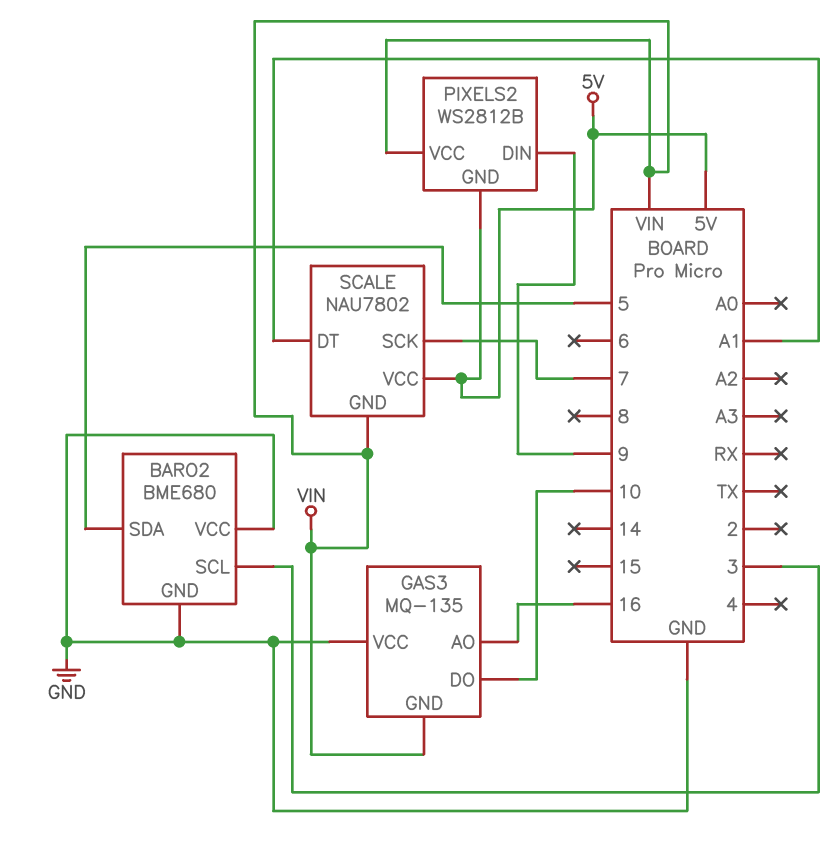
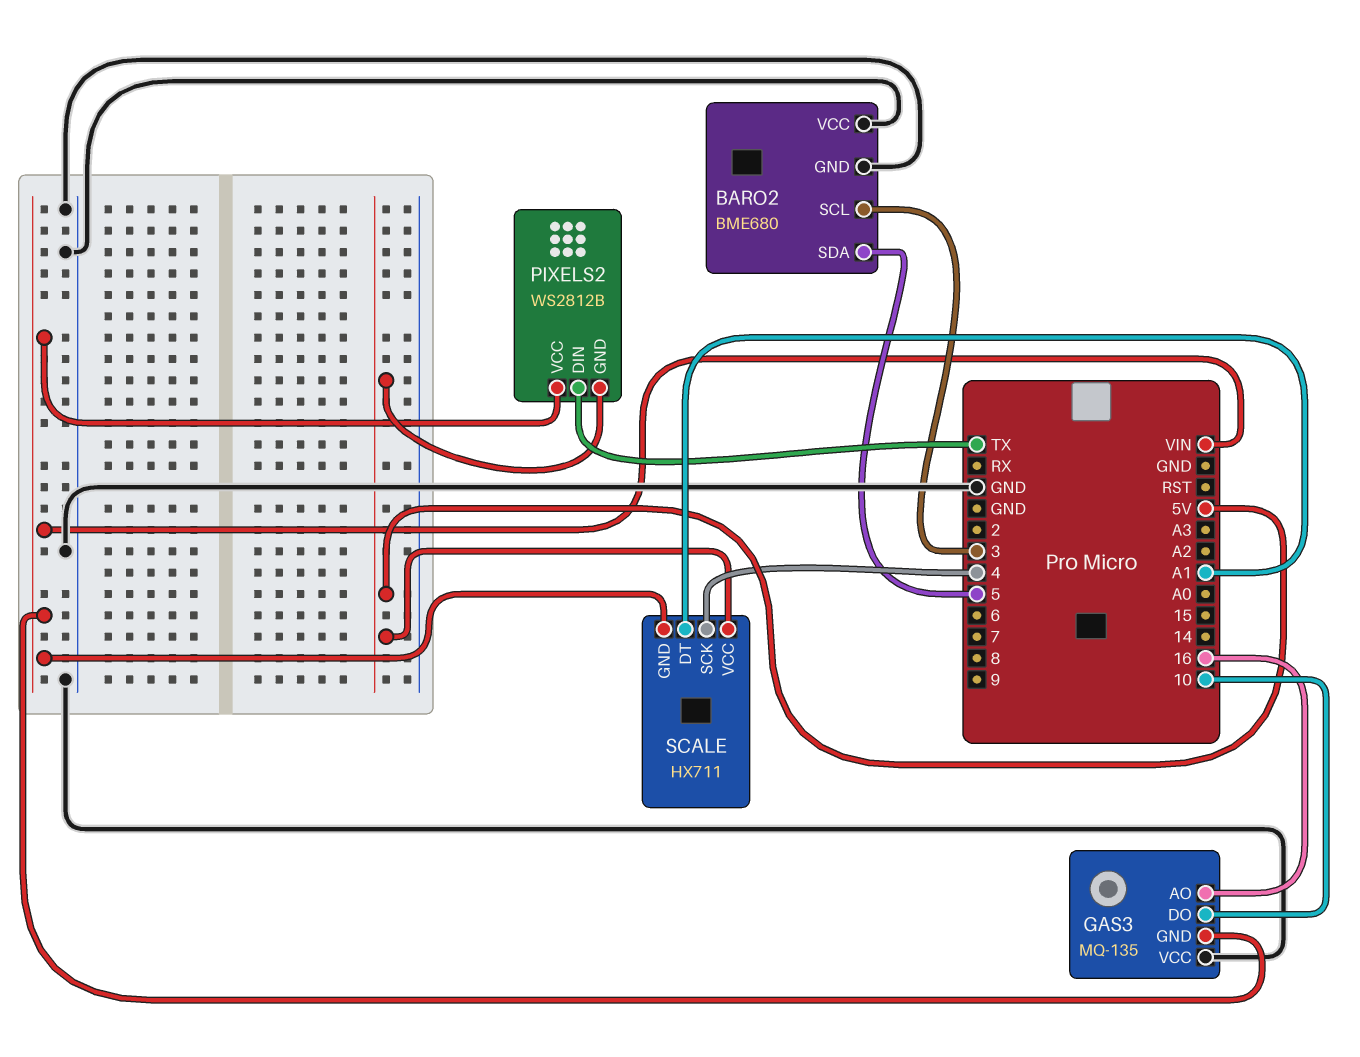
PIXELS2 pin DIN: 9 -> TX
SCALE: NAU7802 -> HX711
SCALE pin SCK: 7 -> 4

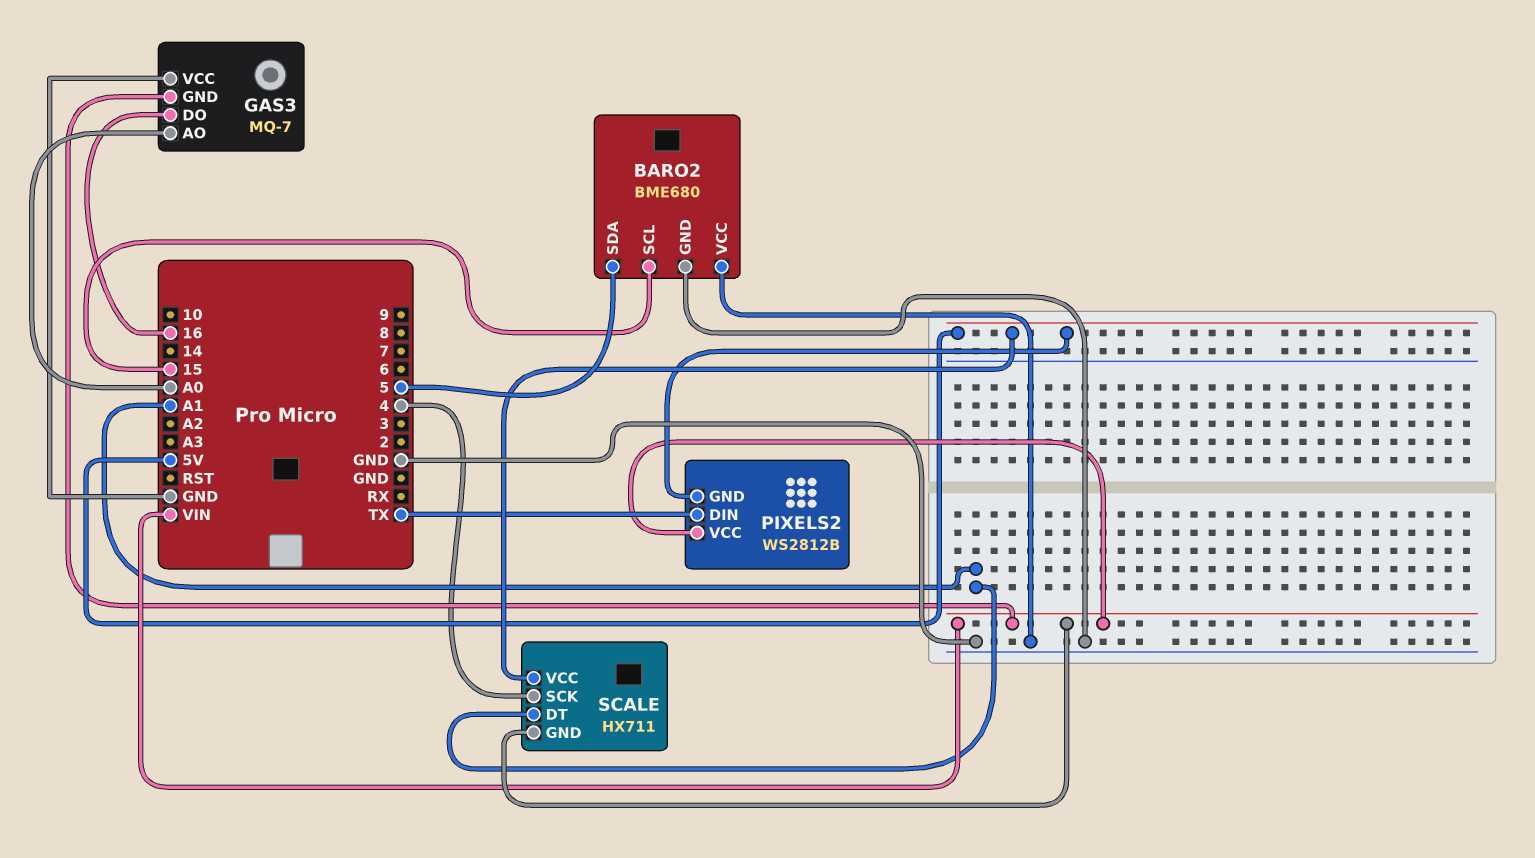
BARO2 pin SCL: 3 -> 15
GAS3: MQ-135 -> MQ-7
GAS3 pin AO: 16 -> A0
GAS3 pin DO: 10 -> 16

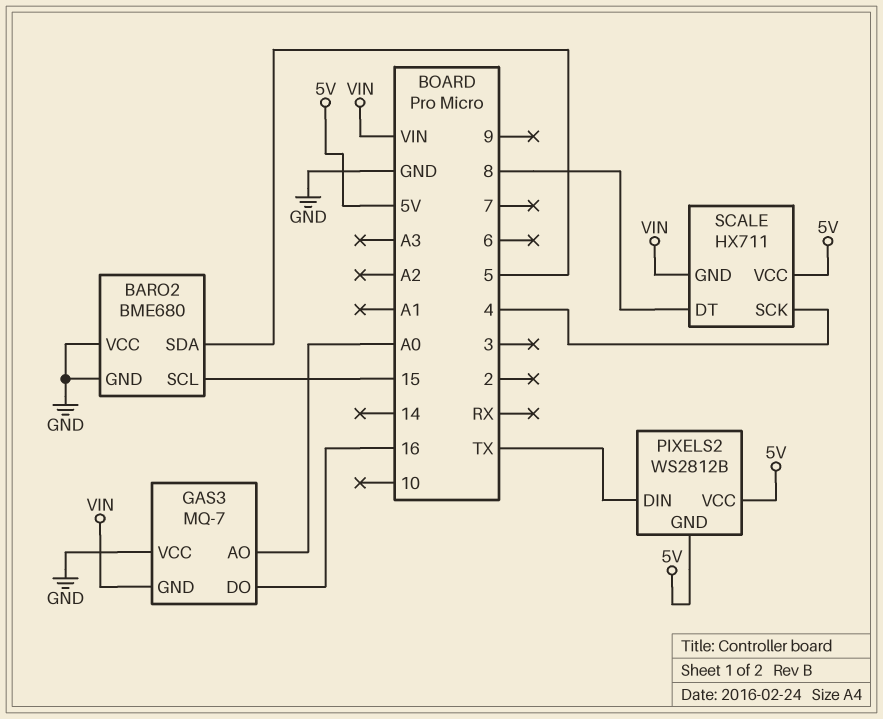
PIXELS2 pin VCC: VIN -> 5V
SCALE pin DT: A1 -> 8

